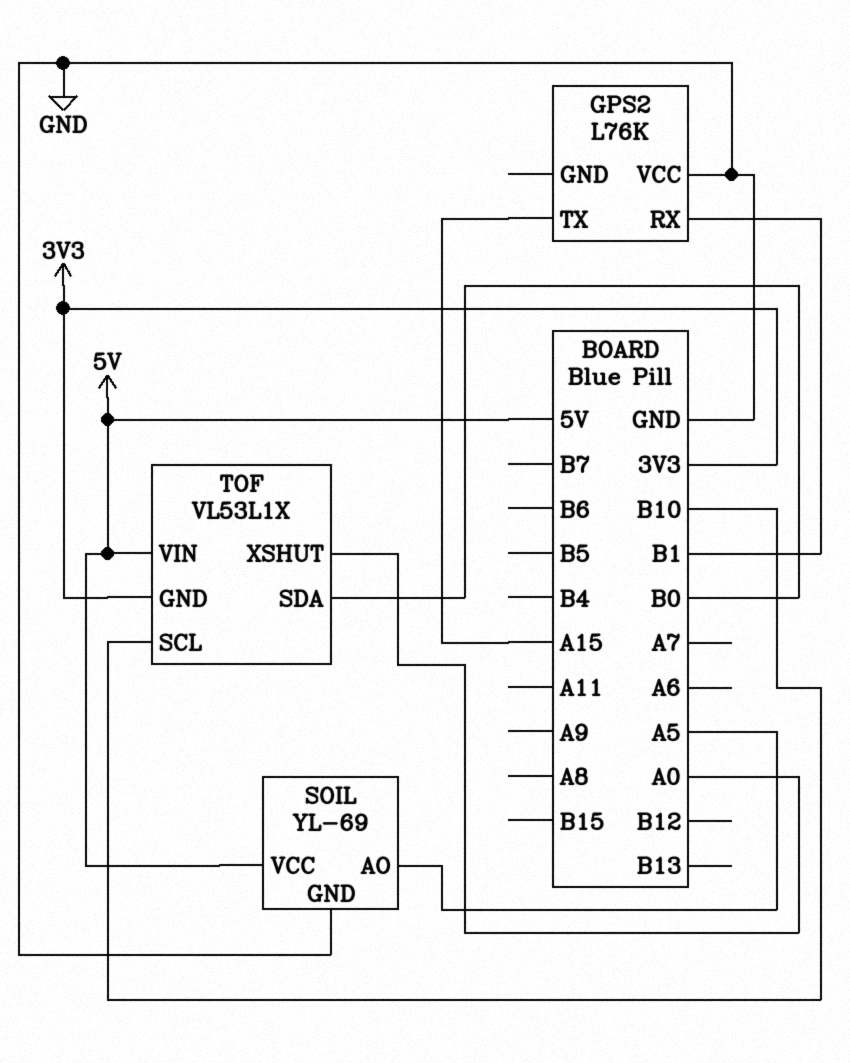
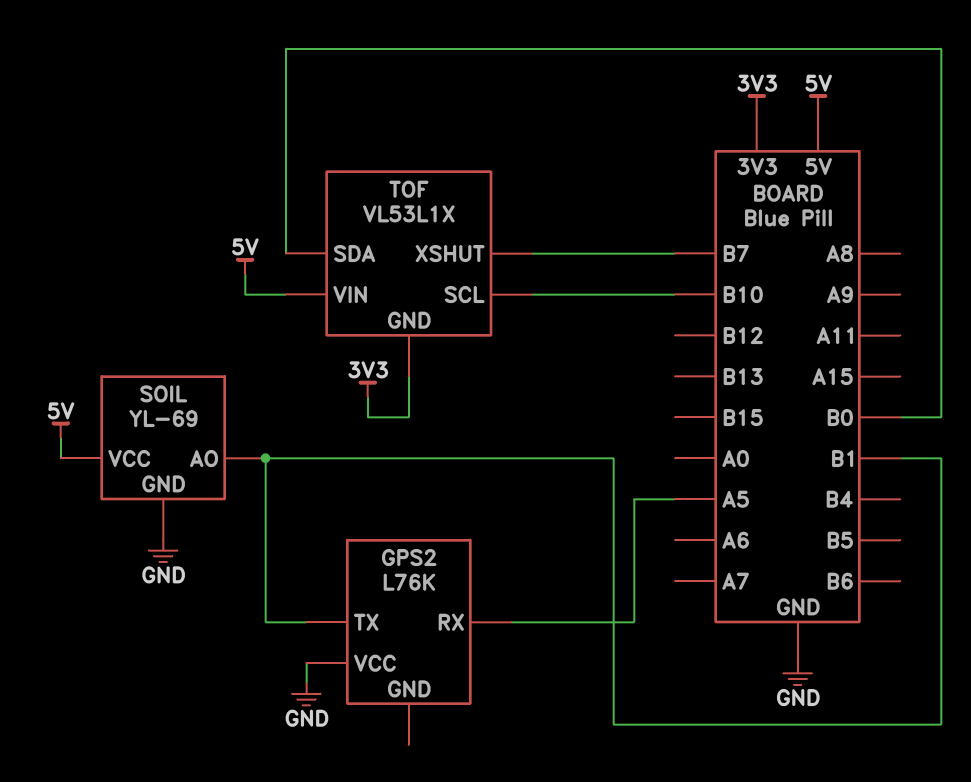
GPS2 pin RX: B1 -> A5
GPS2 pin TX: A15 -> B1
SOIL pin AO: A5 -> B1
TOF pin XSHUT: A0 -> B7

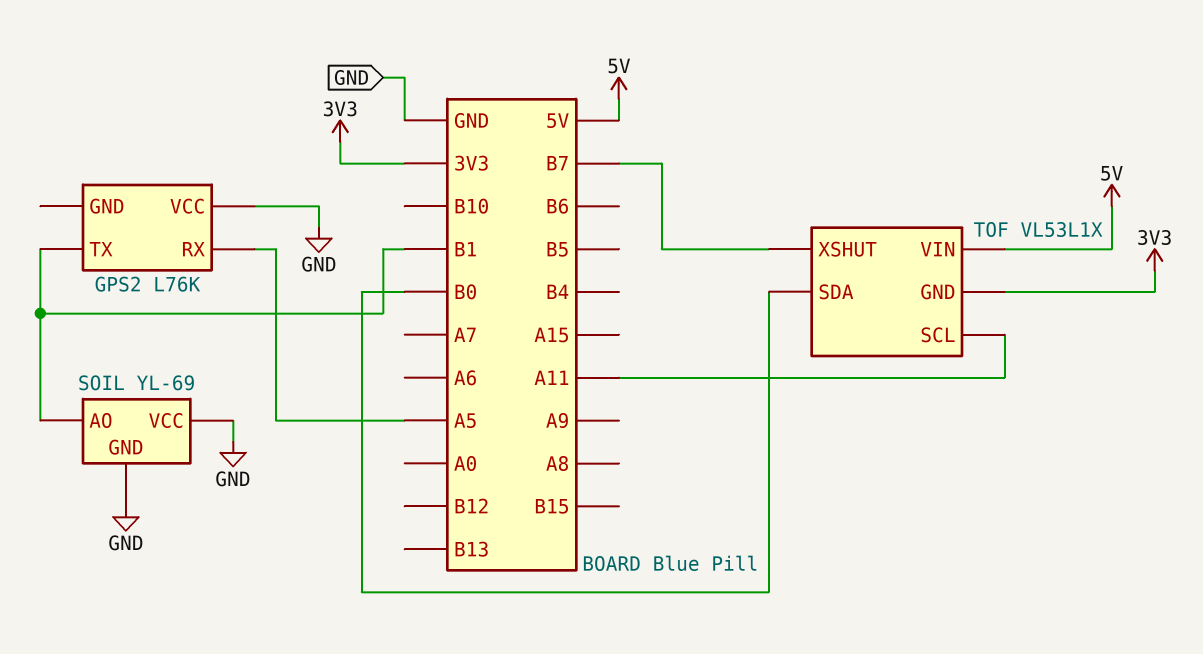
SOIL pin VCC: 5V -> GND
TOF pin SCL: B10 -> A11

